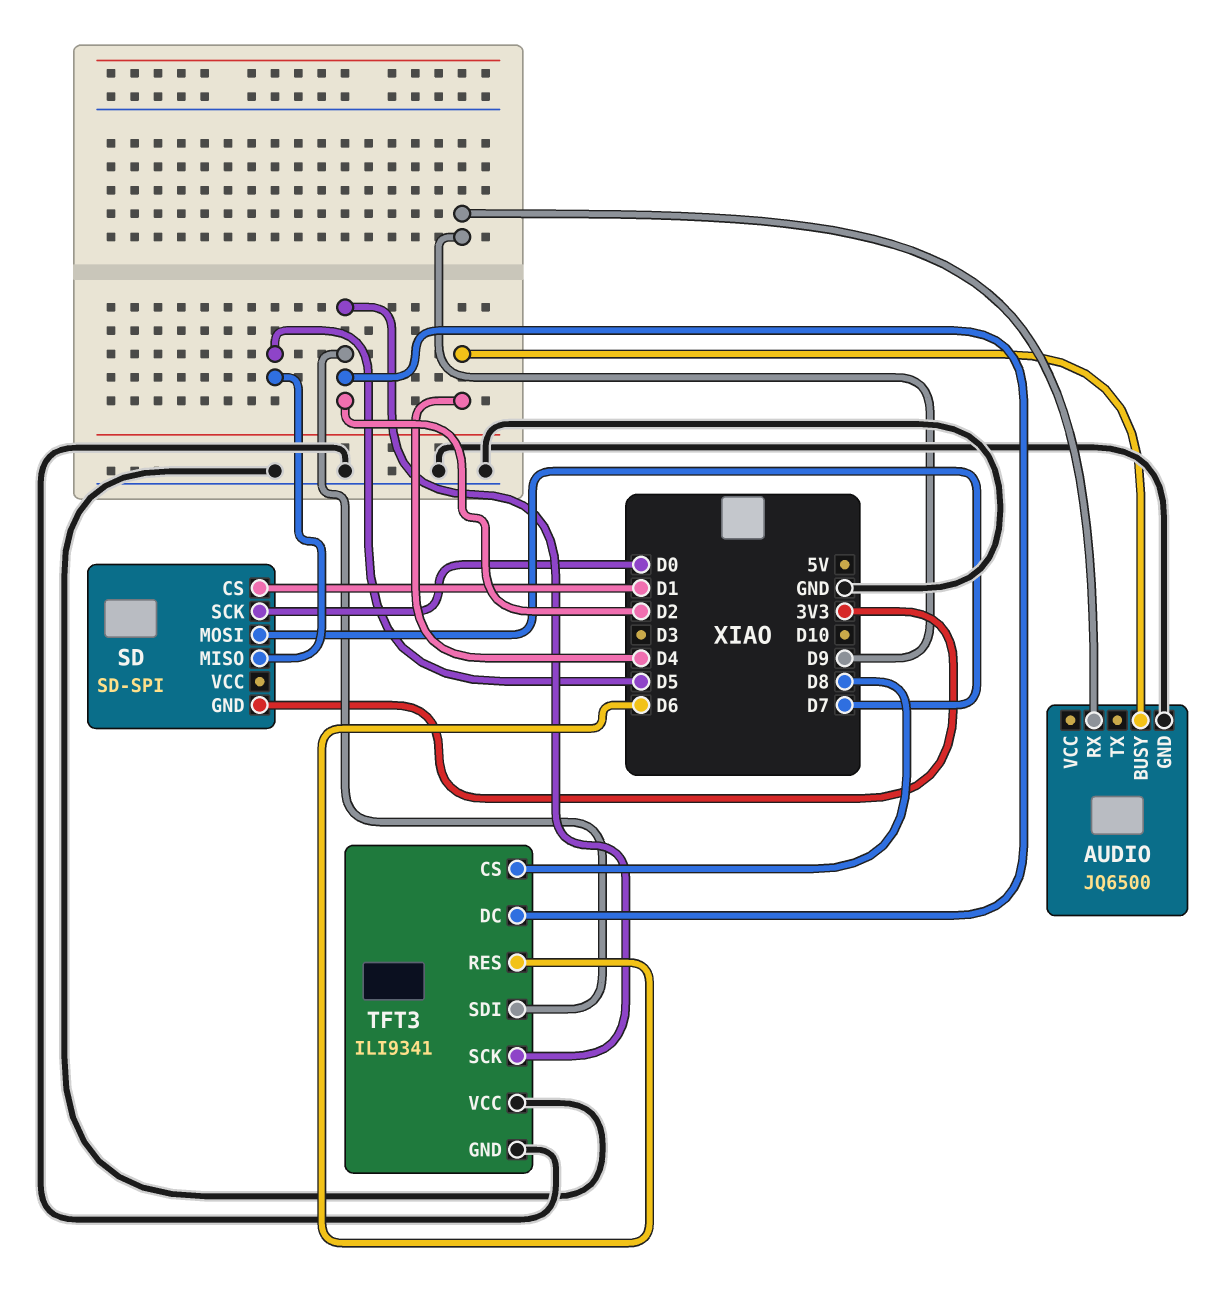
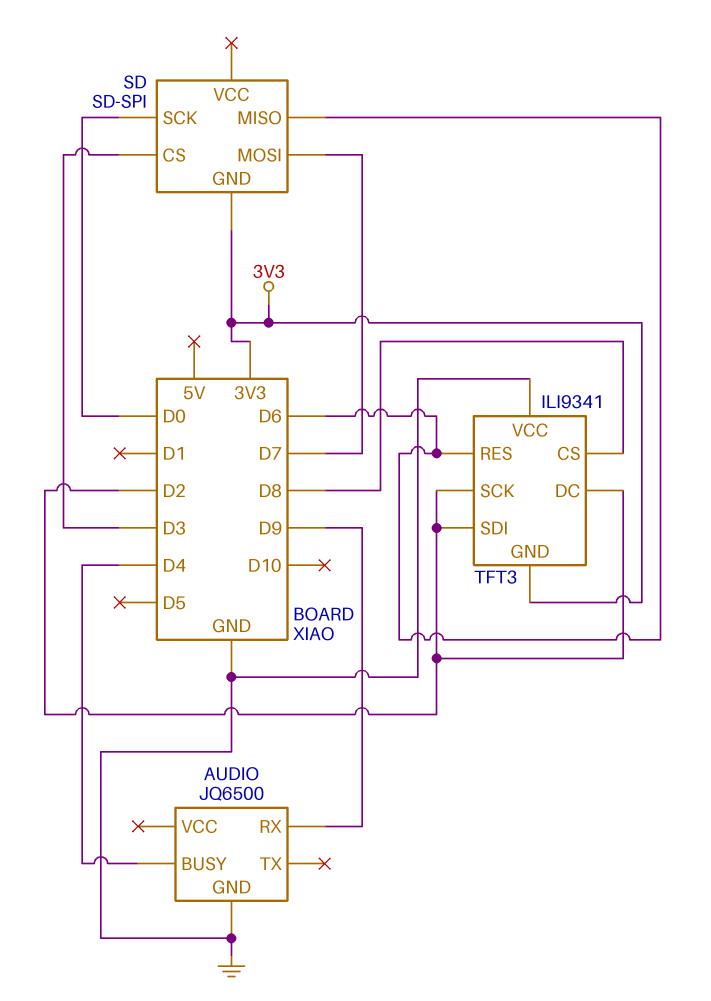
SD pin CS: D1 -> D3
SD pin MISO: D5 -> D6
TFT3 pin GND: GND -> 3V3

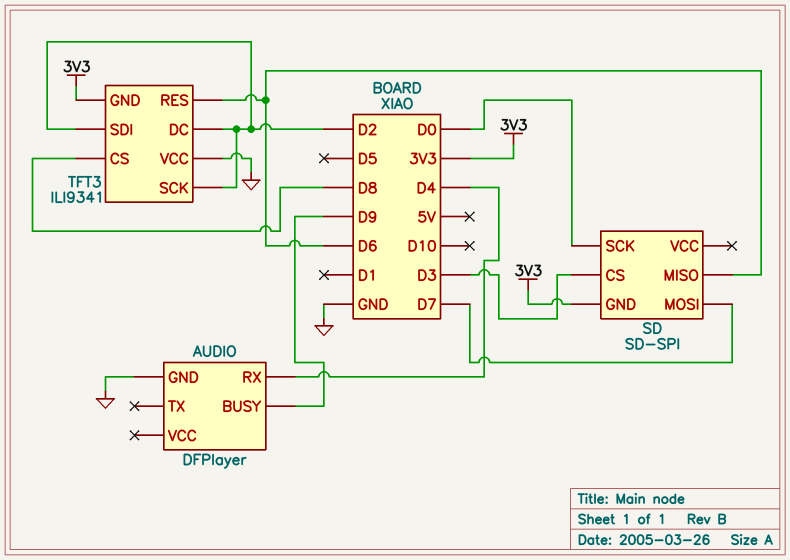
AUDIO: JQ6500 -> DFPlayer
AUDIO pin BUSY: D4 -> D9
AUDIO pin RX: D9 -> D4

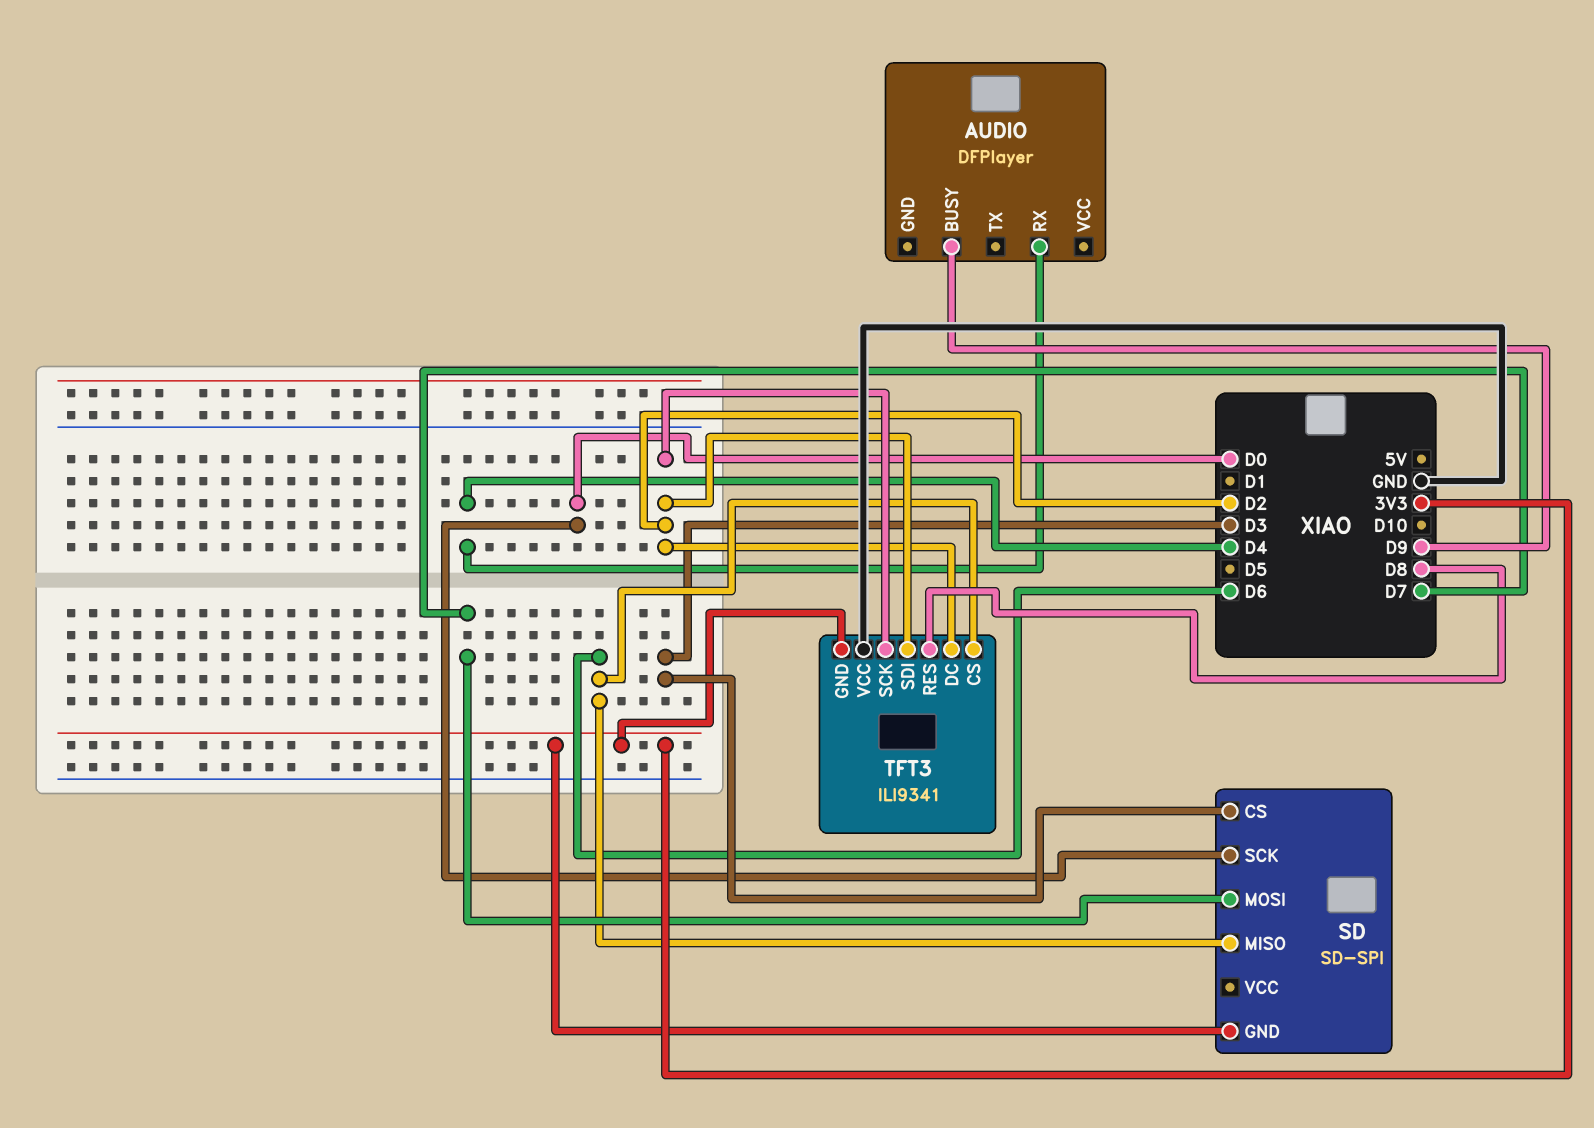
AUDIO pin GND: GND -> none
TFT3 pin CS: D8 -> D6
TFT3 pin RES: D6 -> D8

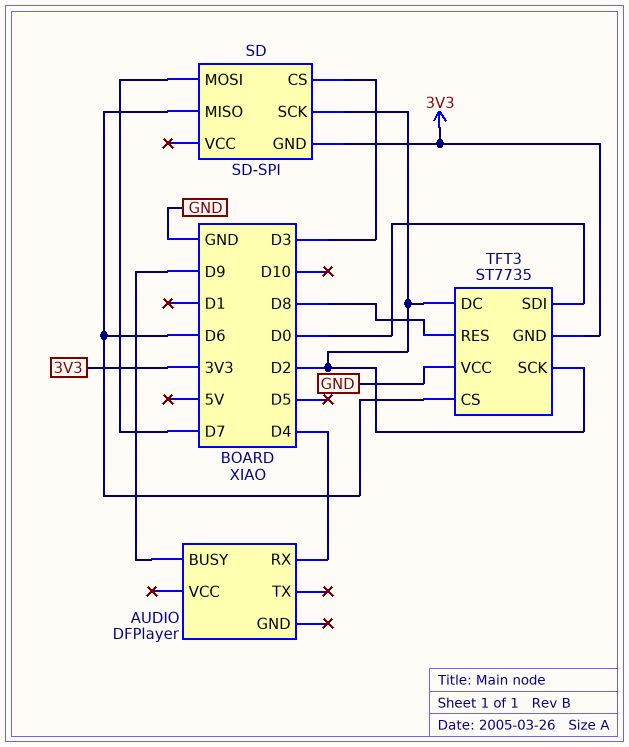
SD pin SCK: D0 -> D2
TFT3: ILI9341 -> ST7735
TFT3 pin SDI: D2 -> D0

